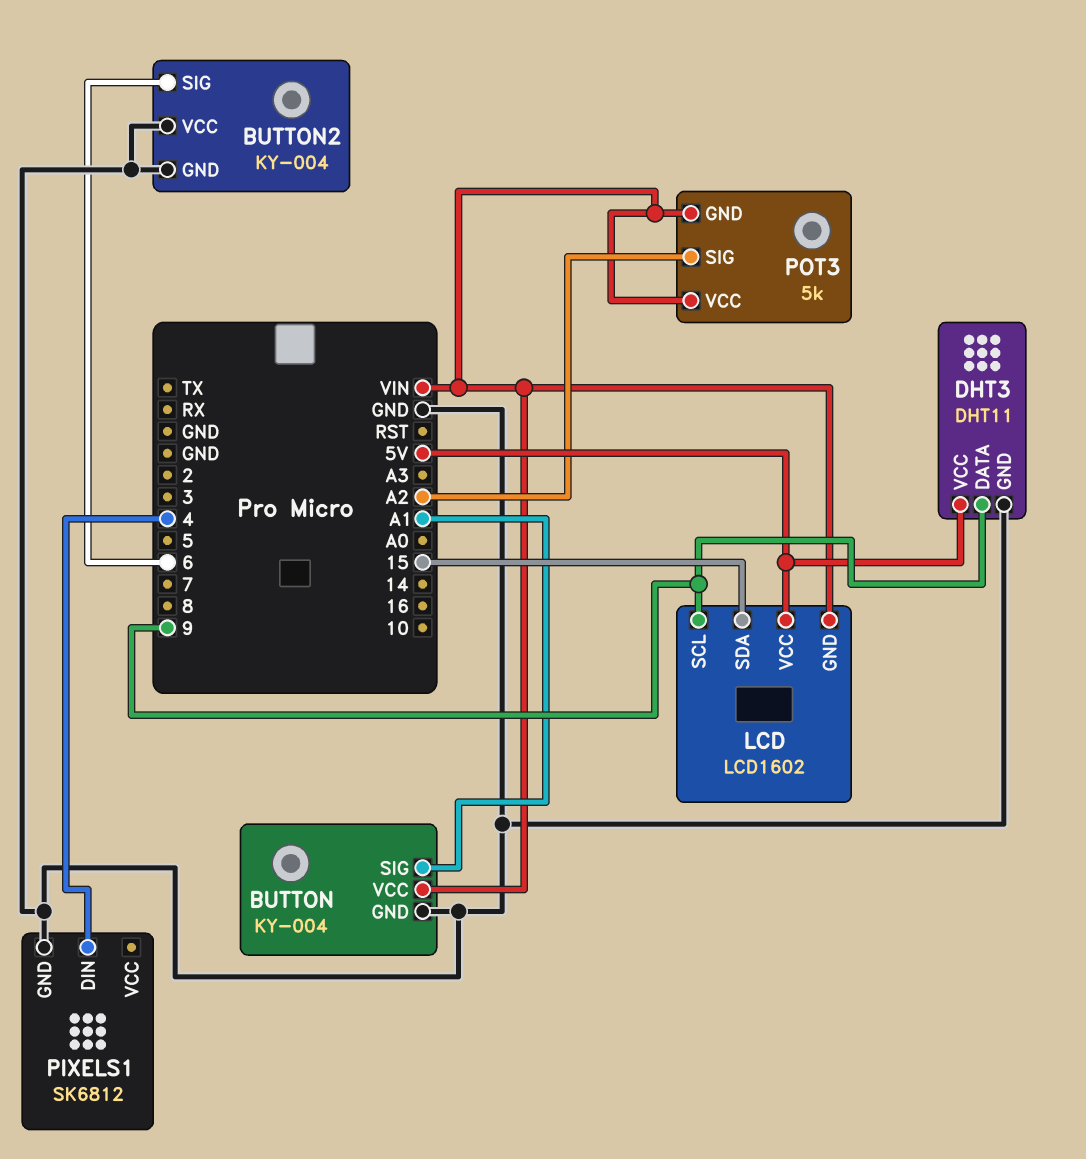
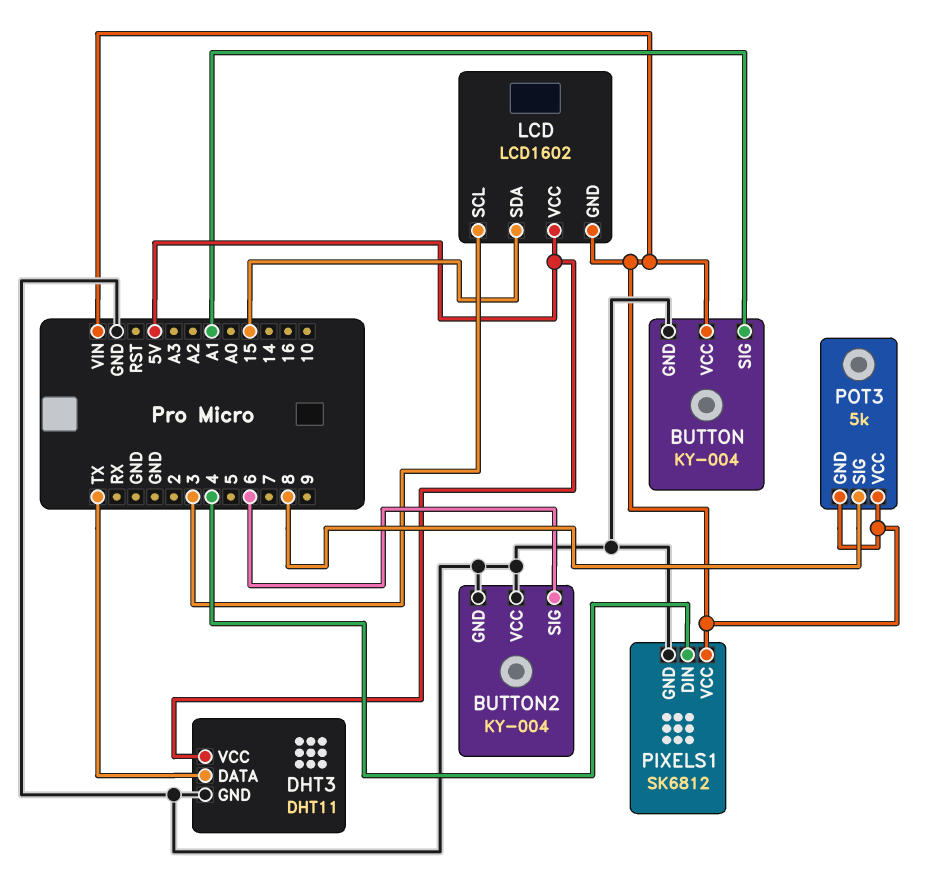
DHT3 pin DATA: 9 -> TX
LCD pin SCL: 9 -> 3
PIXELS1 pin VCC: none -> VIN
POT3 pin SIG: A2 -> 8

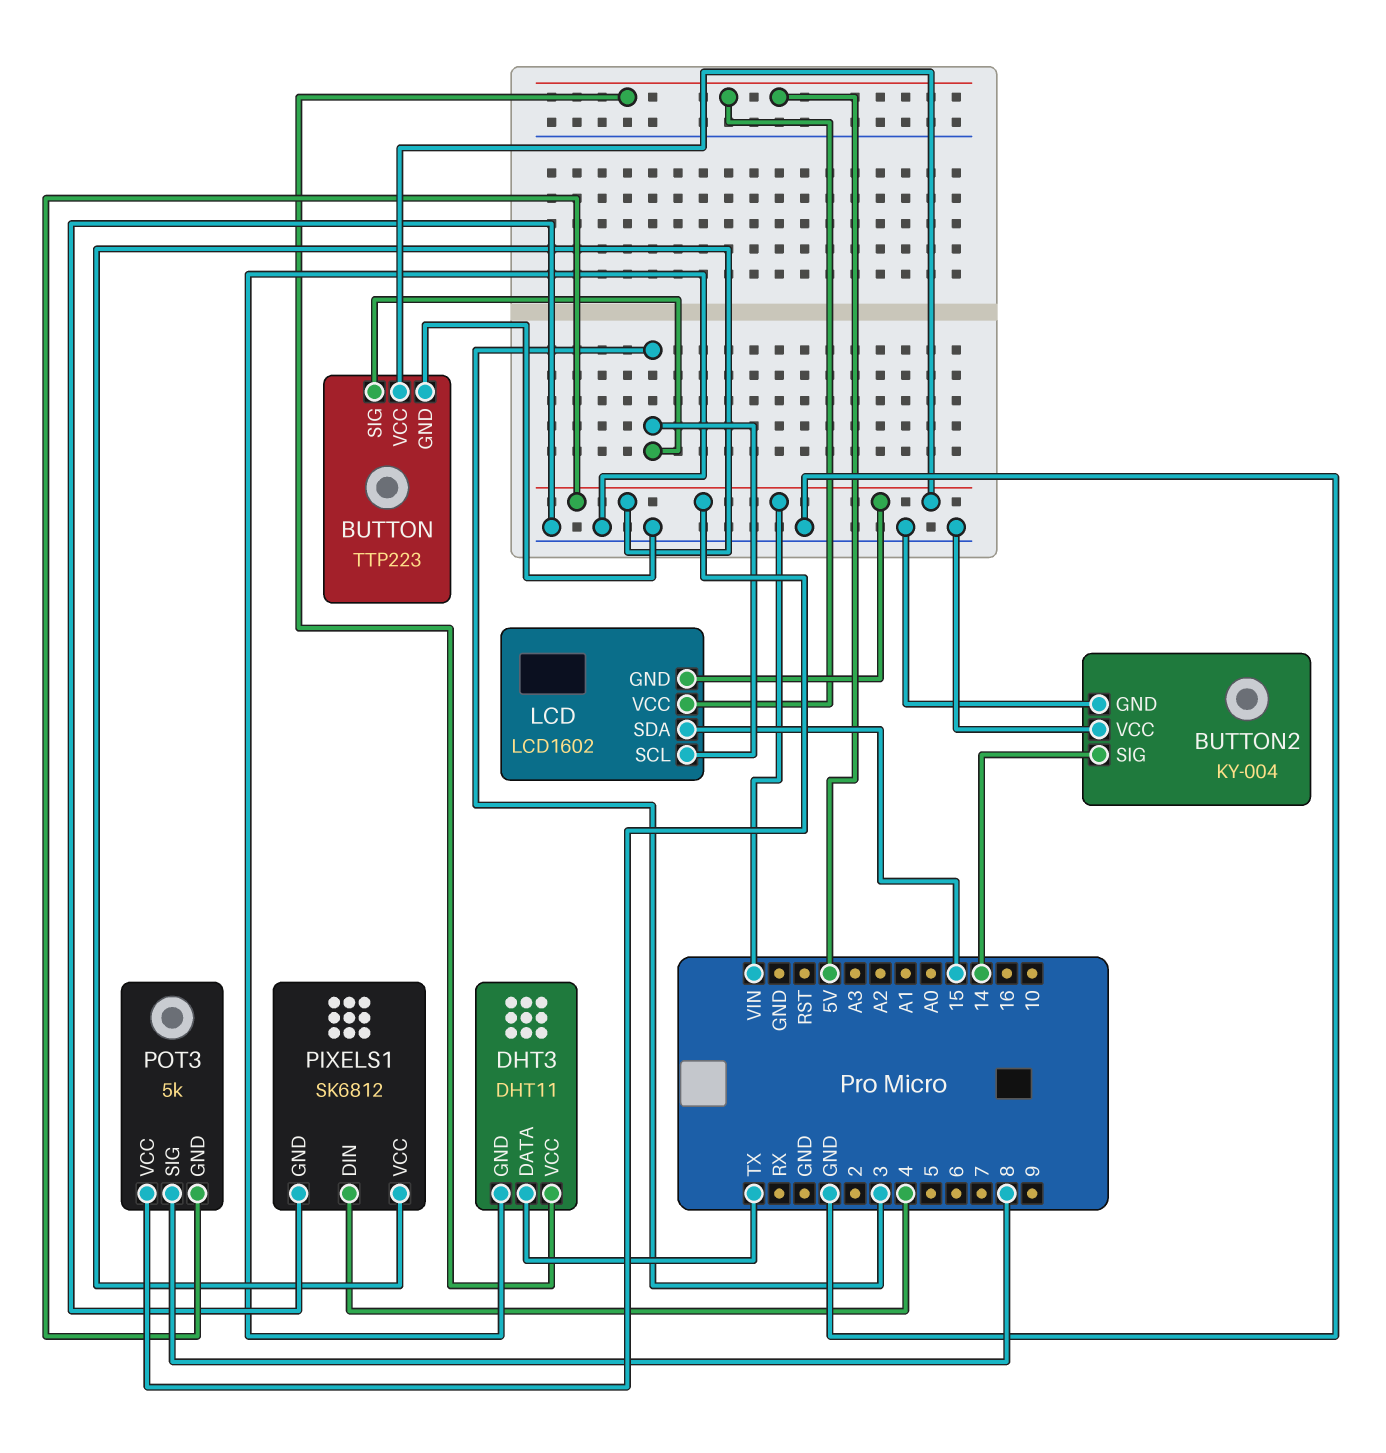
BUTTON: KY-004 -> TTP223
BUTTON pin SIG: A1 -> 3
BUTTON2 pin SIG: 6 -> 14

